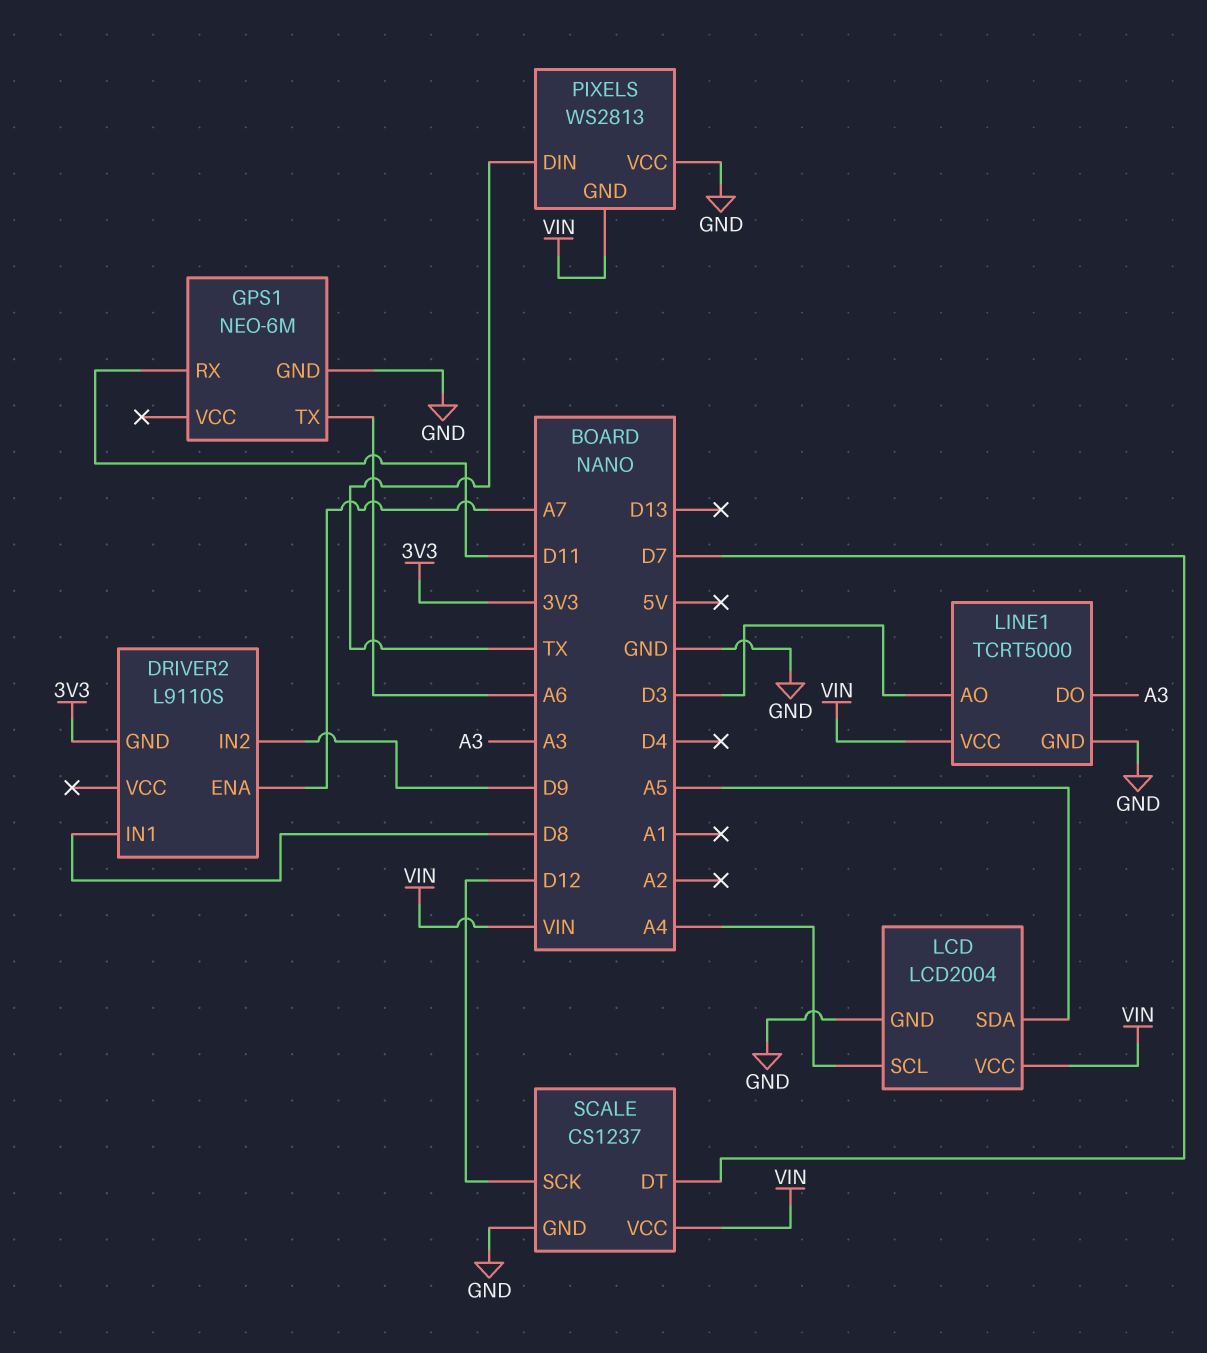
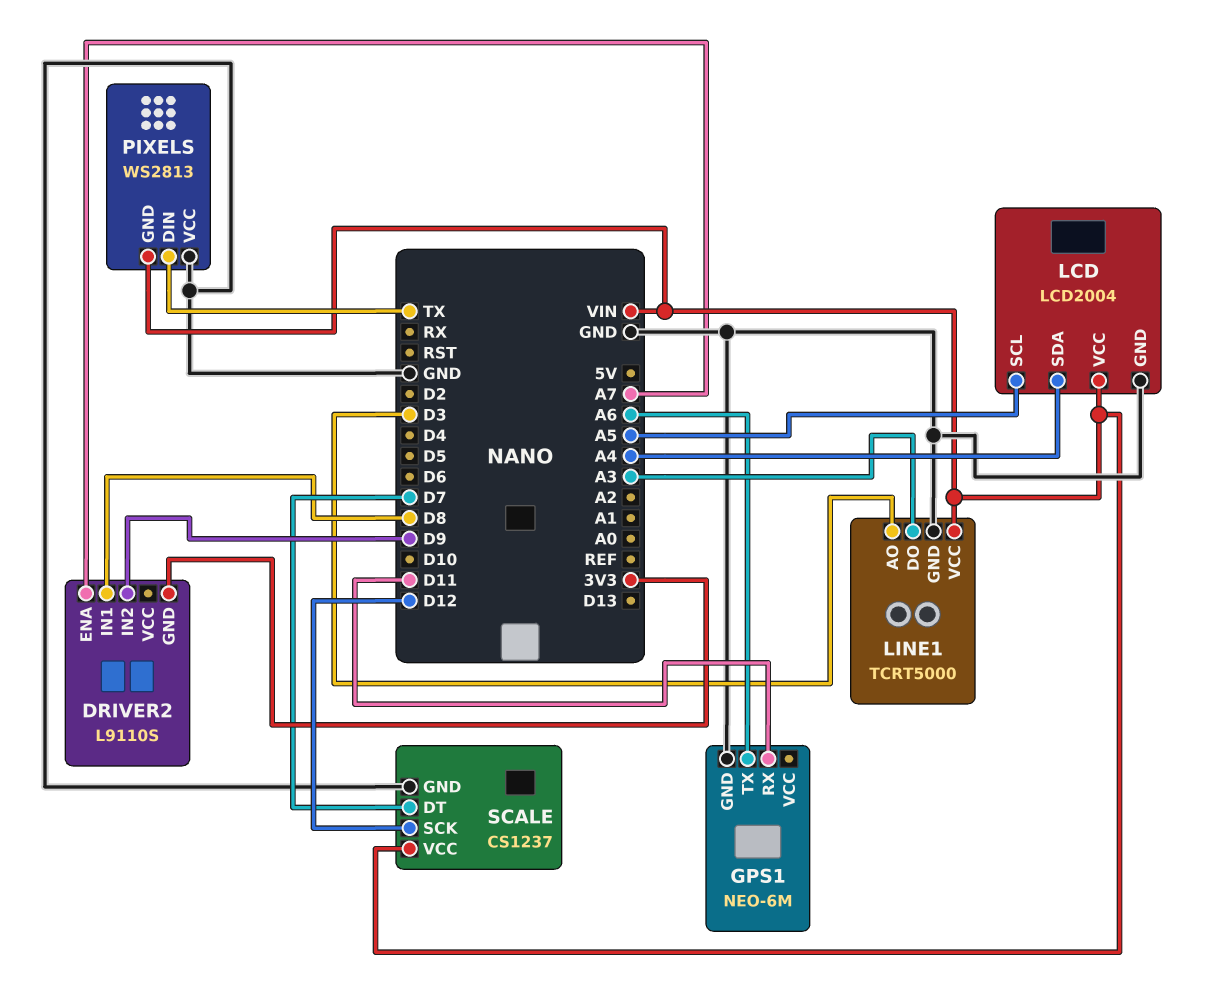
LCD pin SCL: A4 -> A5
LCD pin SDA: A5 -> A4

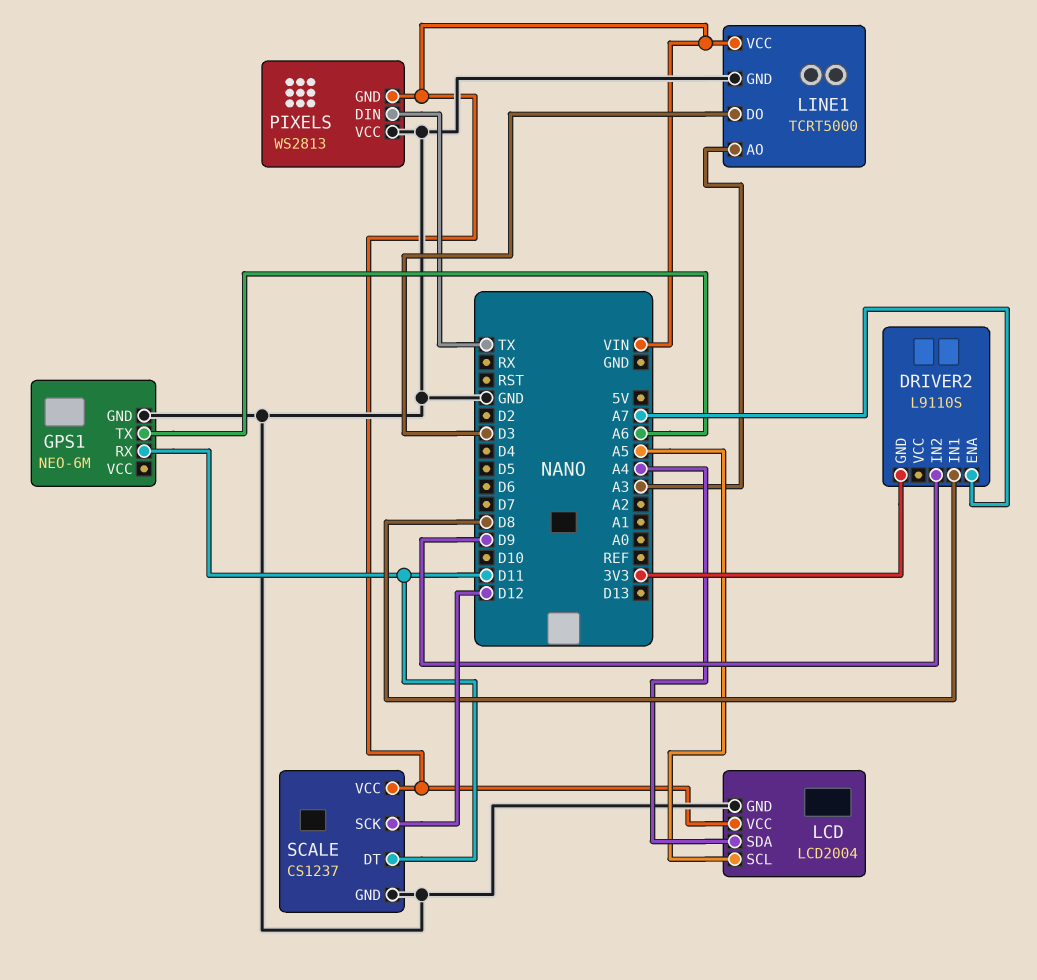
LINE1 pin AO: D3 -> A3
LINE1 pin DO: A3 -> D3
SCALE pin DT: D7 -> D11

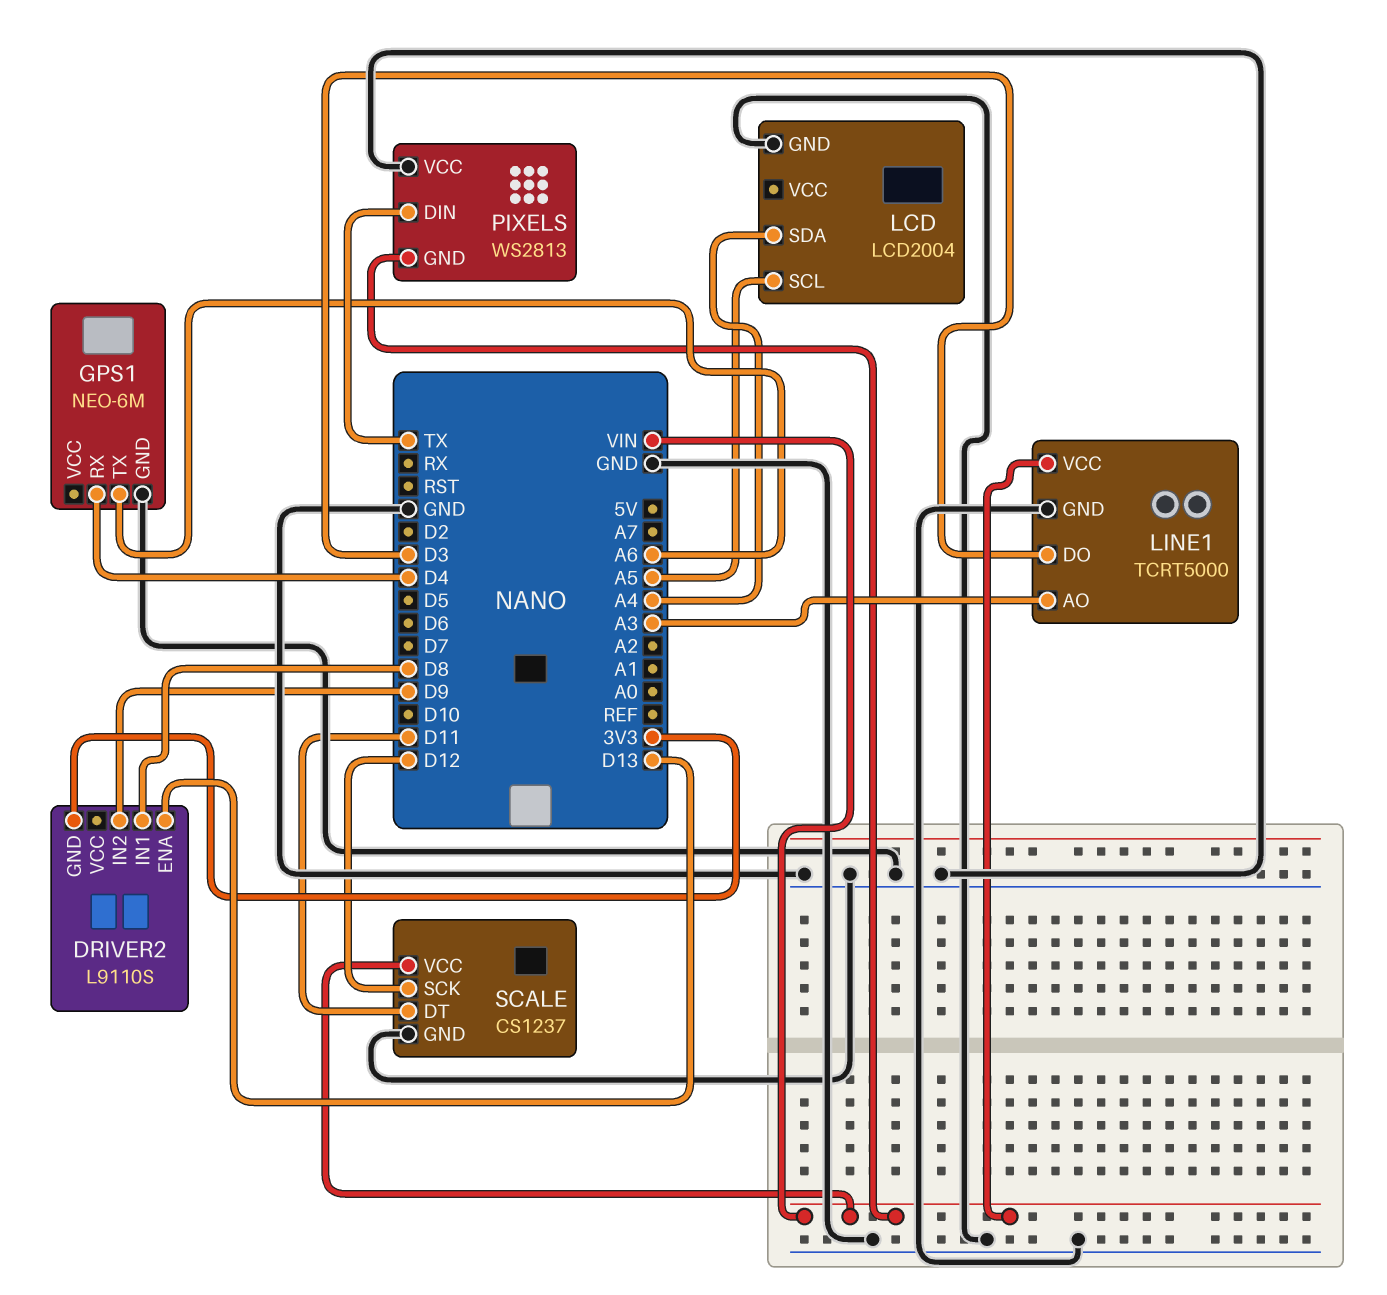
DRIVER2 pin ENA: A7 -> D13
GPS1 pin RX: D11 -> D4
LCD pin VCC: VIN -> none

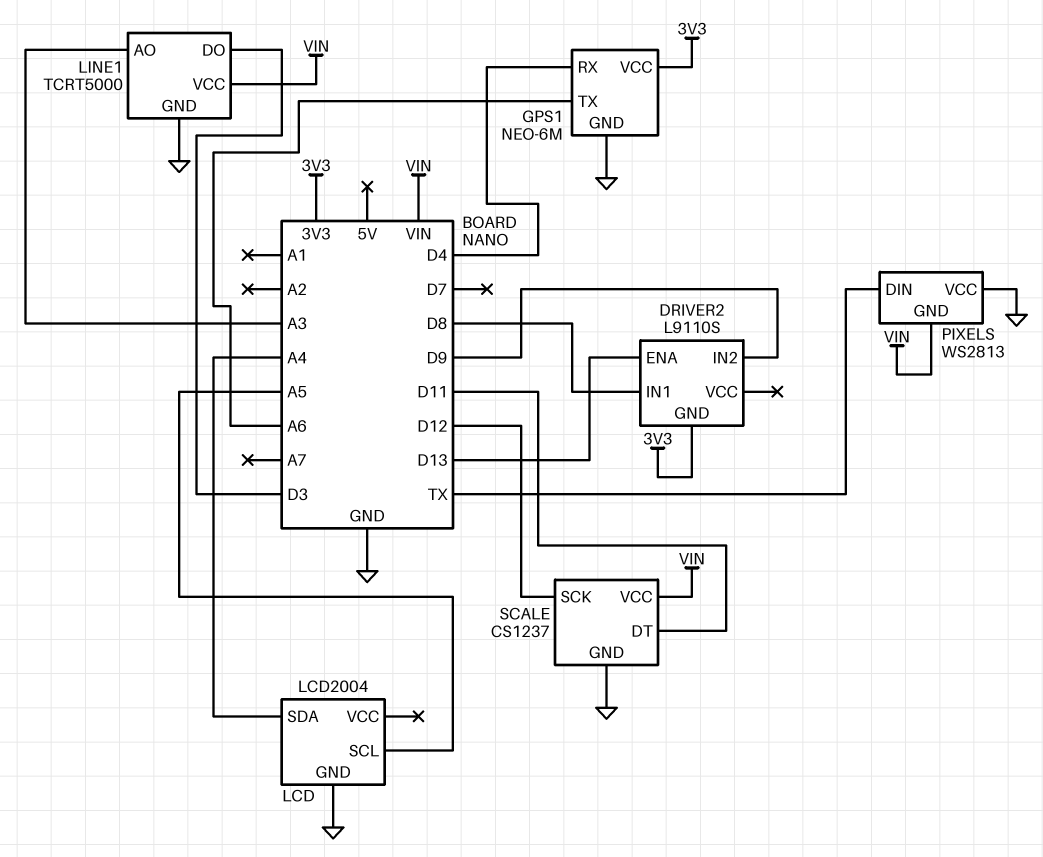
GPS1 pin VCC: none -> 3V3

